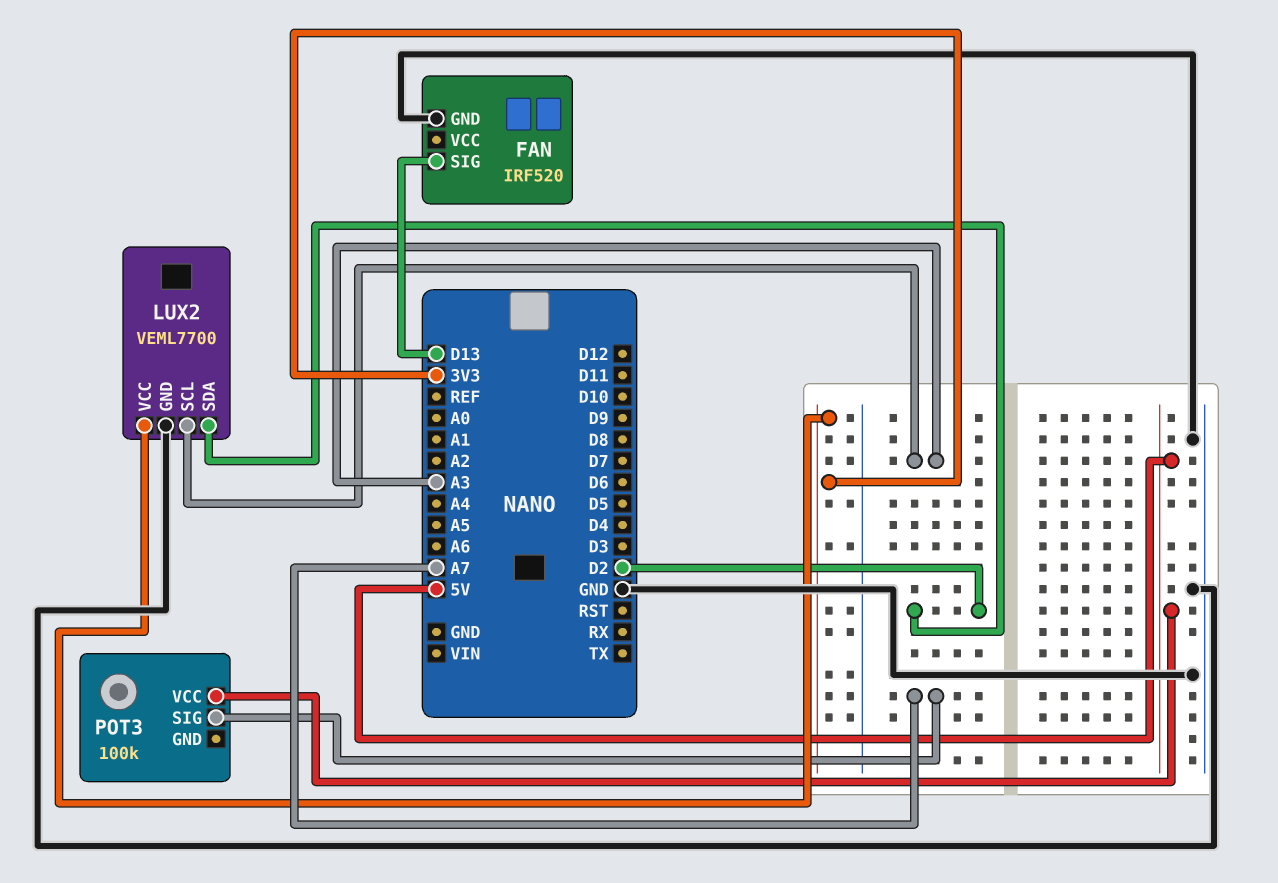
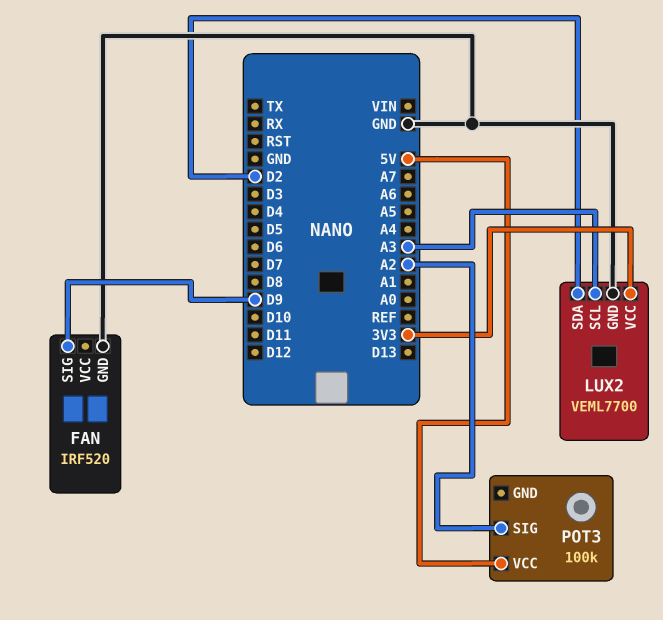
FAN pin SIG: D13 -> D9
POT3 pin SIG: A7 -> A2

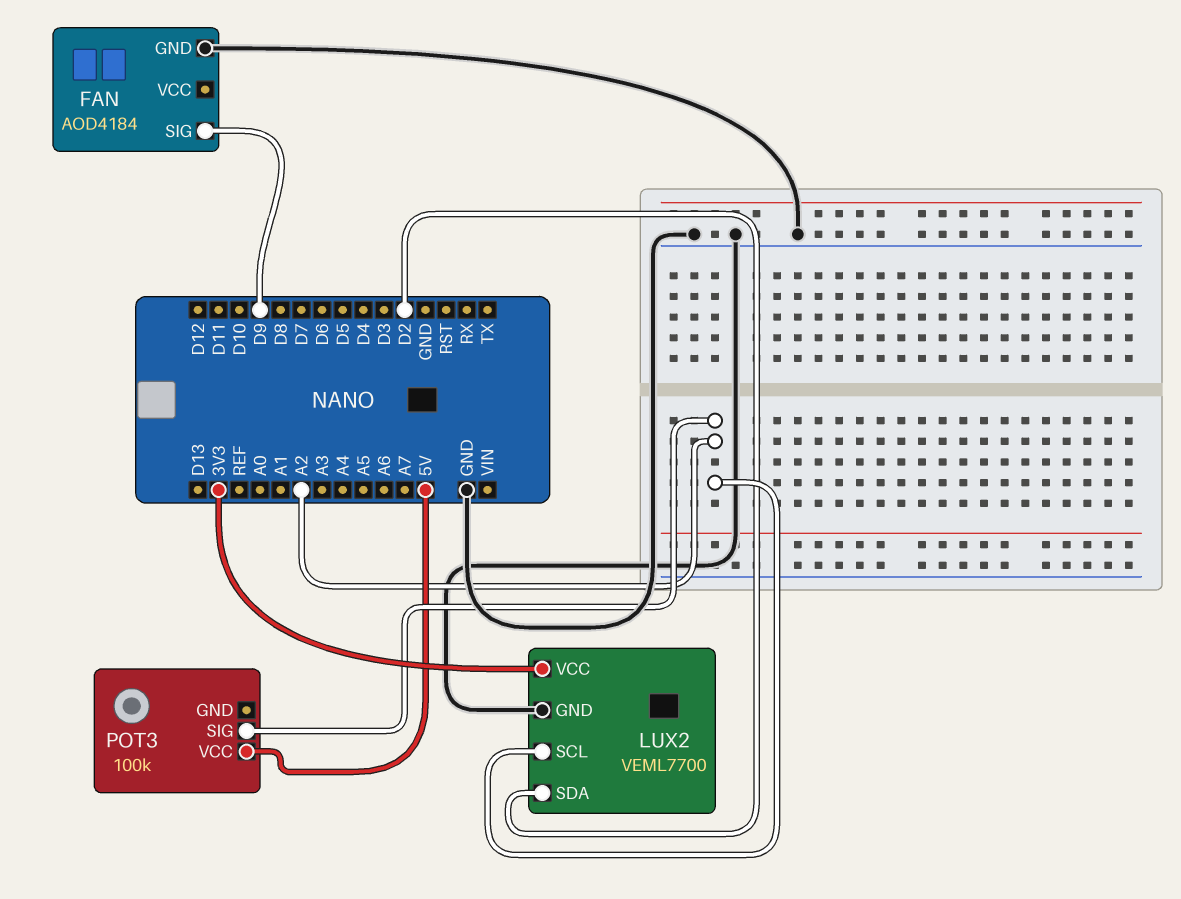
FAN: IRF520 -> AOD4184
LUX2 pin SCL: A3 -> A2

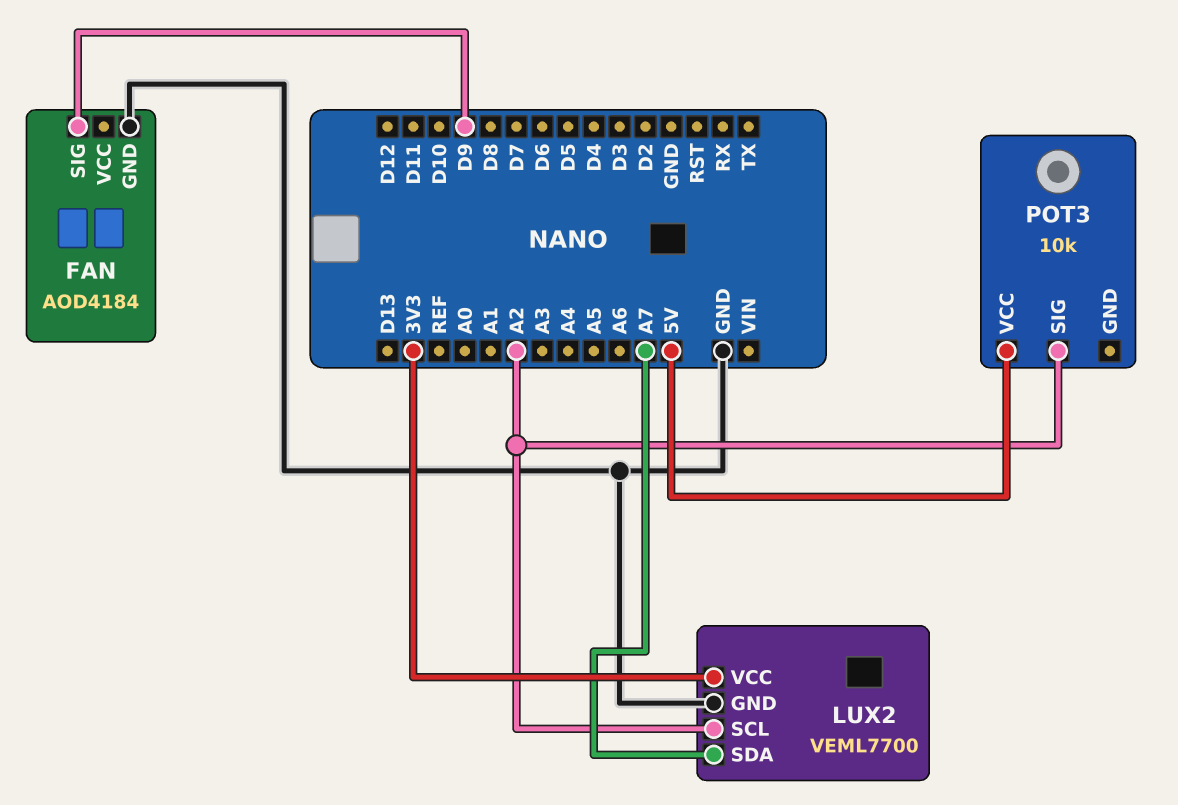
LUX2 pin SDA: D2 -> A7
POT3: 100k -> 10k

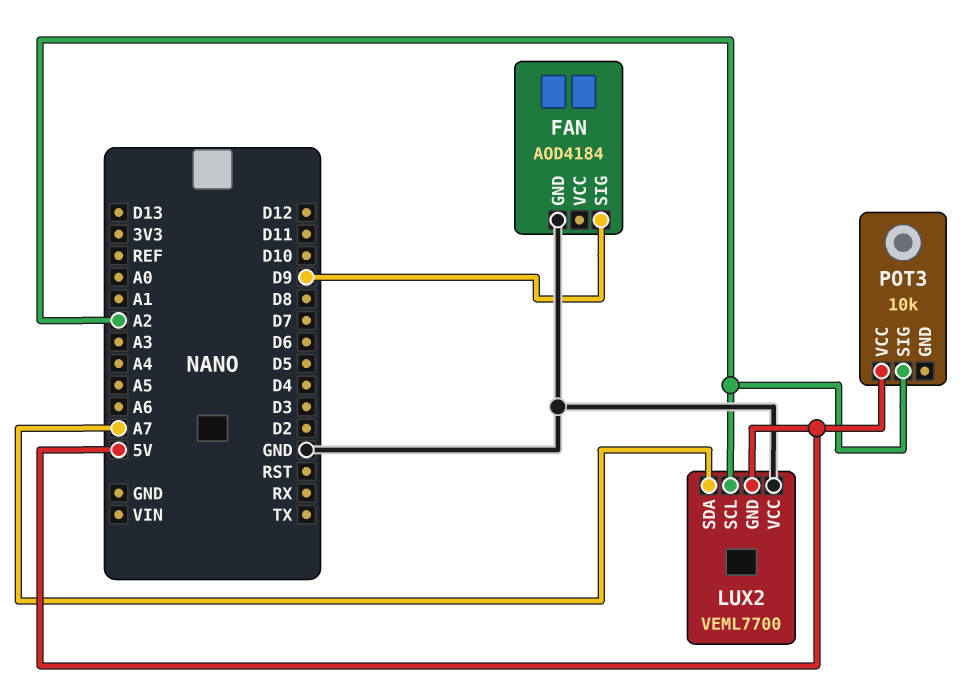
LUX2 pin GND: GND -> 5V
LUX2 pin VCC: 3V3 -> GND

